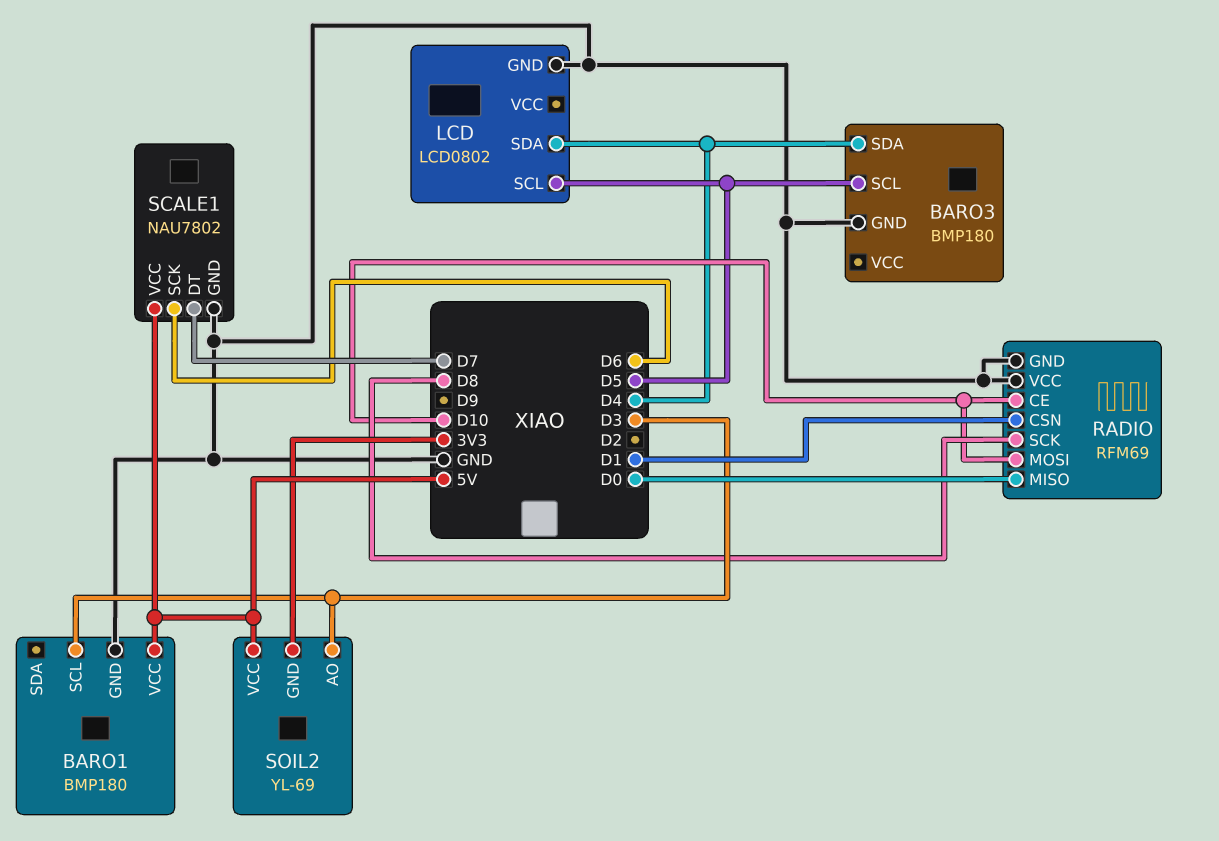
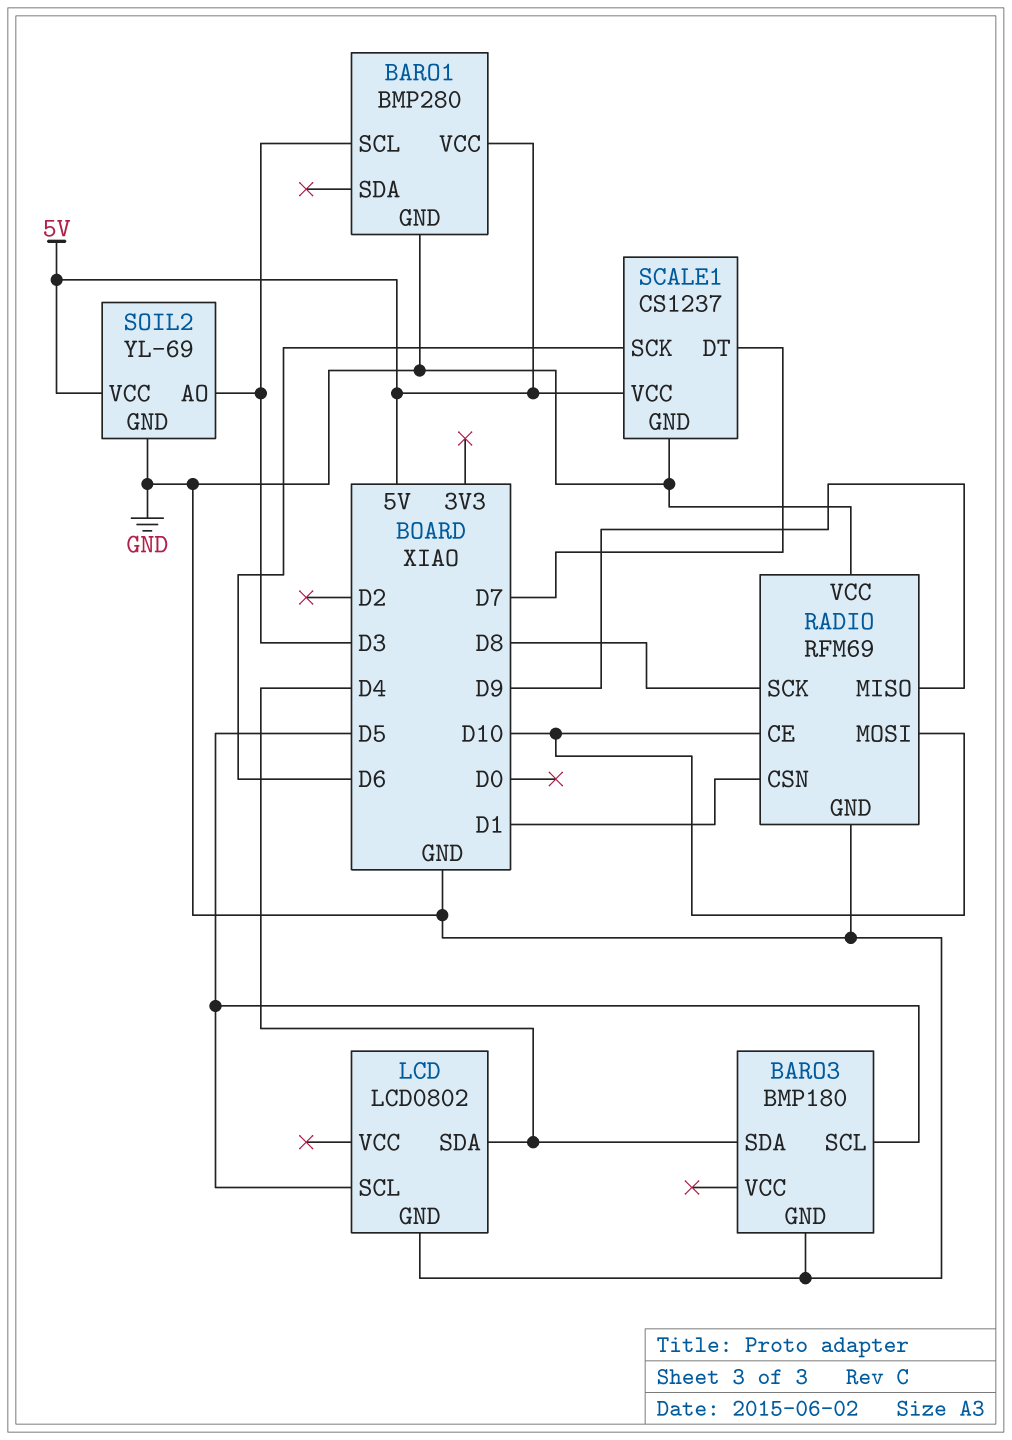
BARO1: BMP180 -> BMP280
RADIO pin MISO: D0 -> D9
SCALE1: NAU7802 -> CS1237
SOIL2 pin GND: 3V3 -> GND

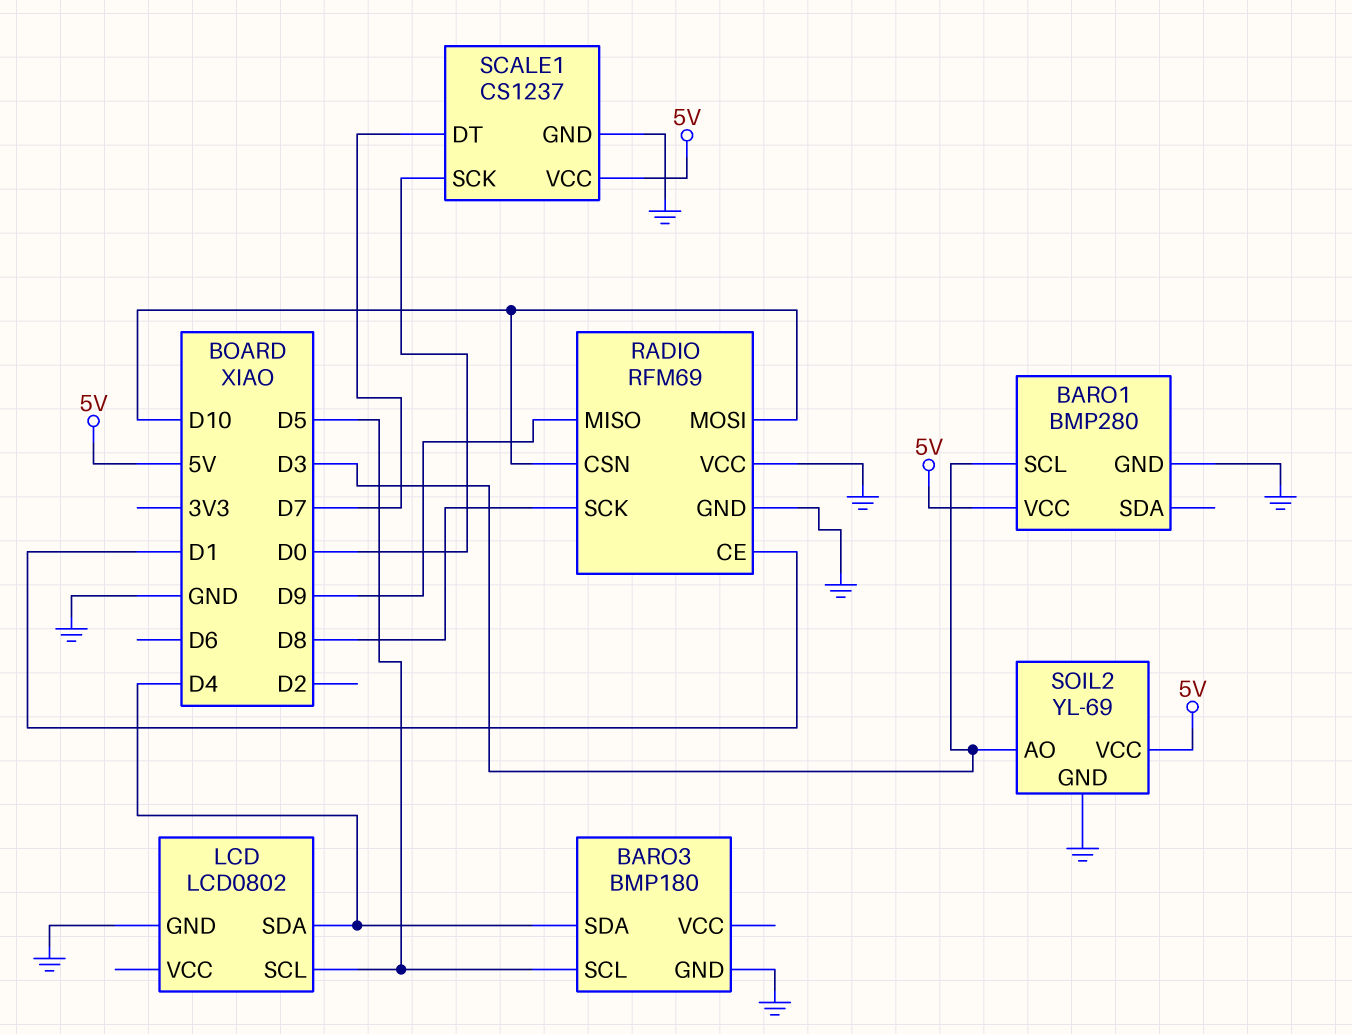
RADIO pin CE: D10 -> D1
RADIO pin CSN: D1 -> D10
SCALE1 pin SCK: D6 -> D0

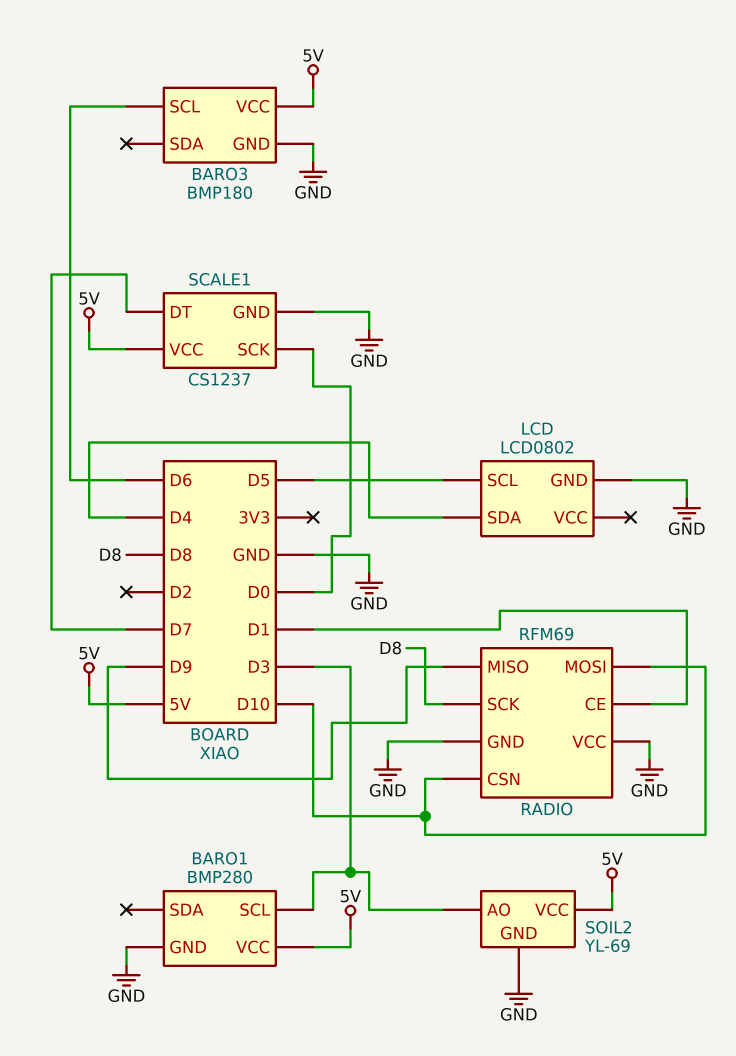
BARO3 pin SCL: D5 -> D6
BARO3 pin SDA: D4 -> none
BARO3 pin VCC: none -> 5V

